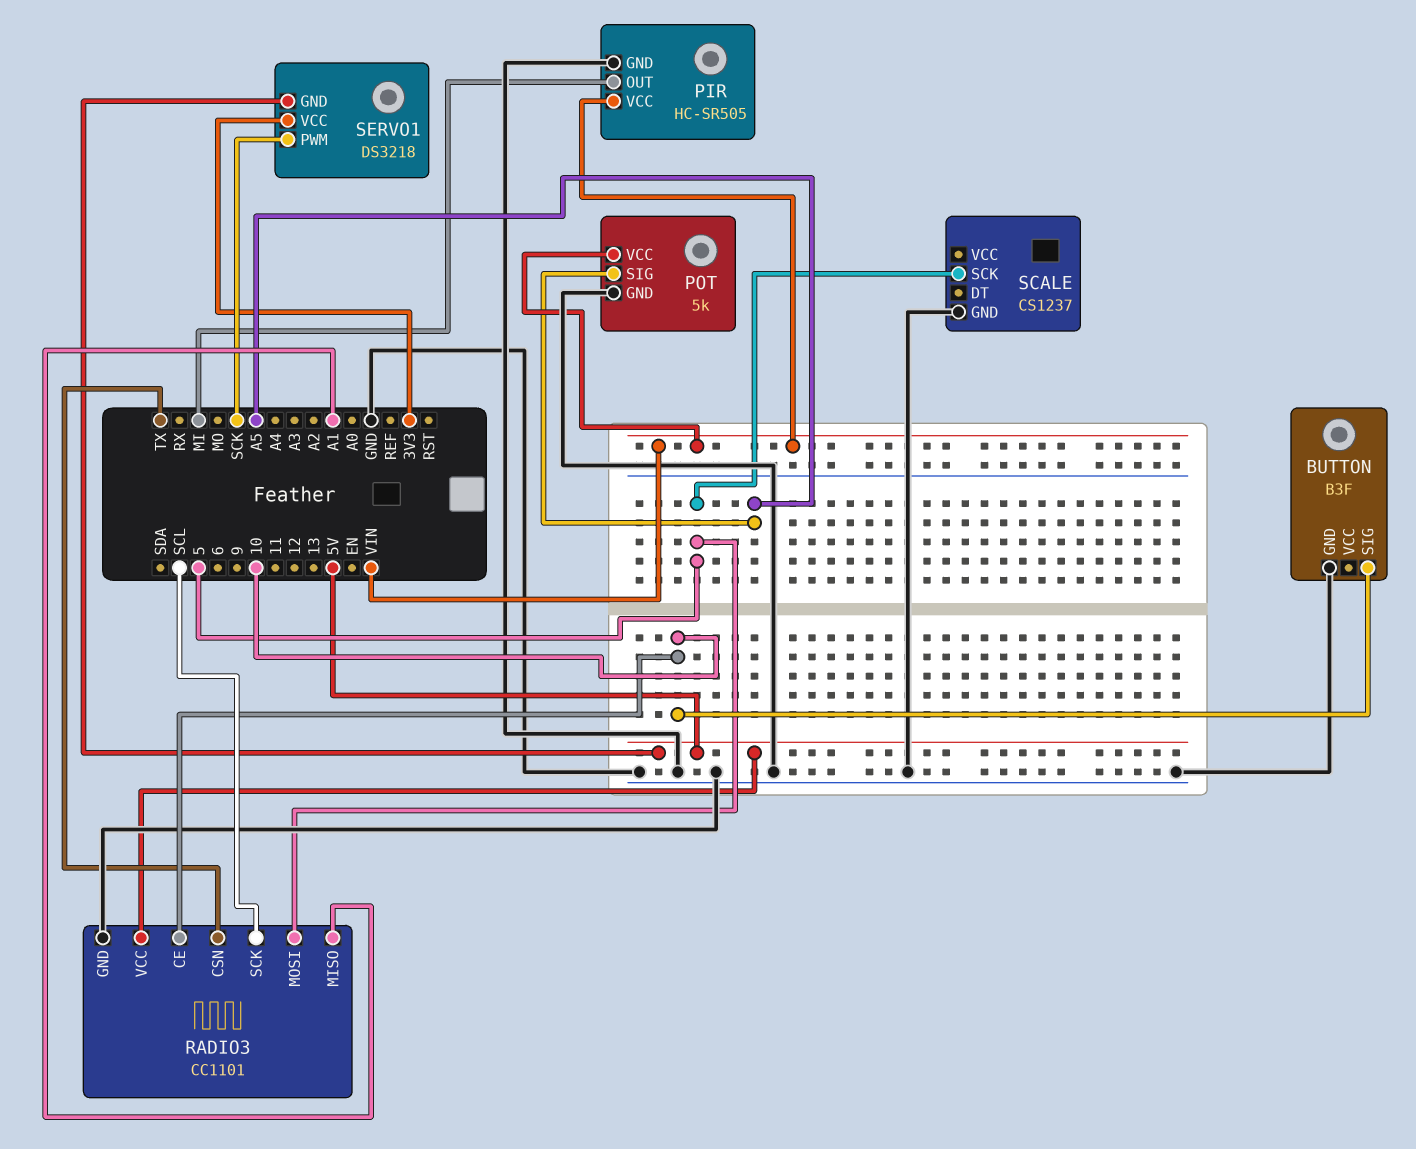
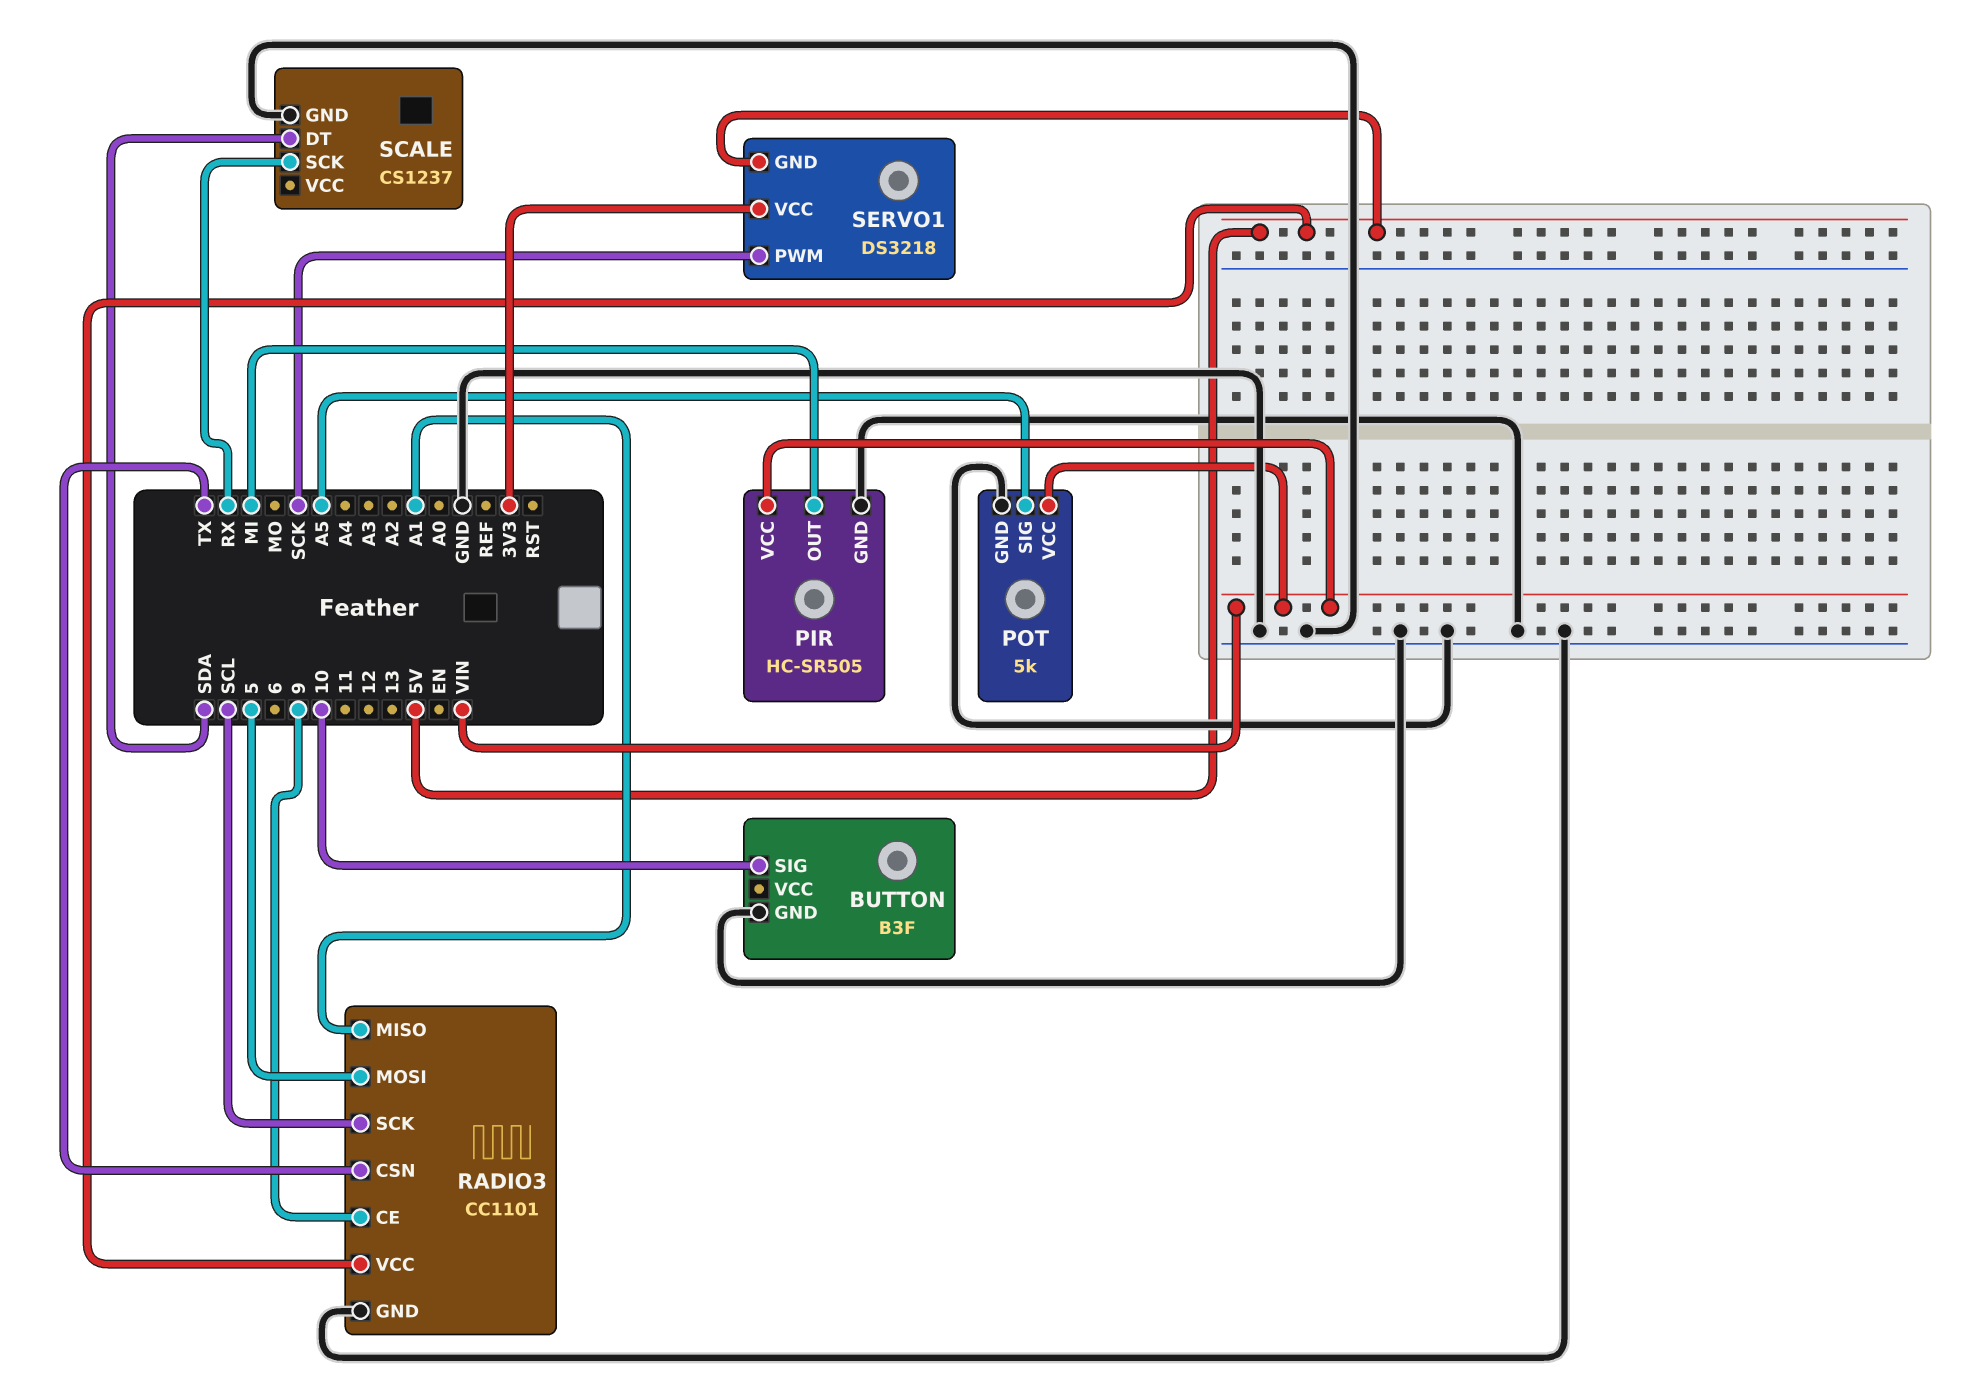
RADIO3 pin CE: 10 -> 9
SCALE pin DT: none -> SDA
SCALE pin SCK: 5 -> RX

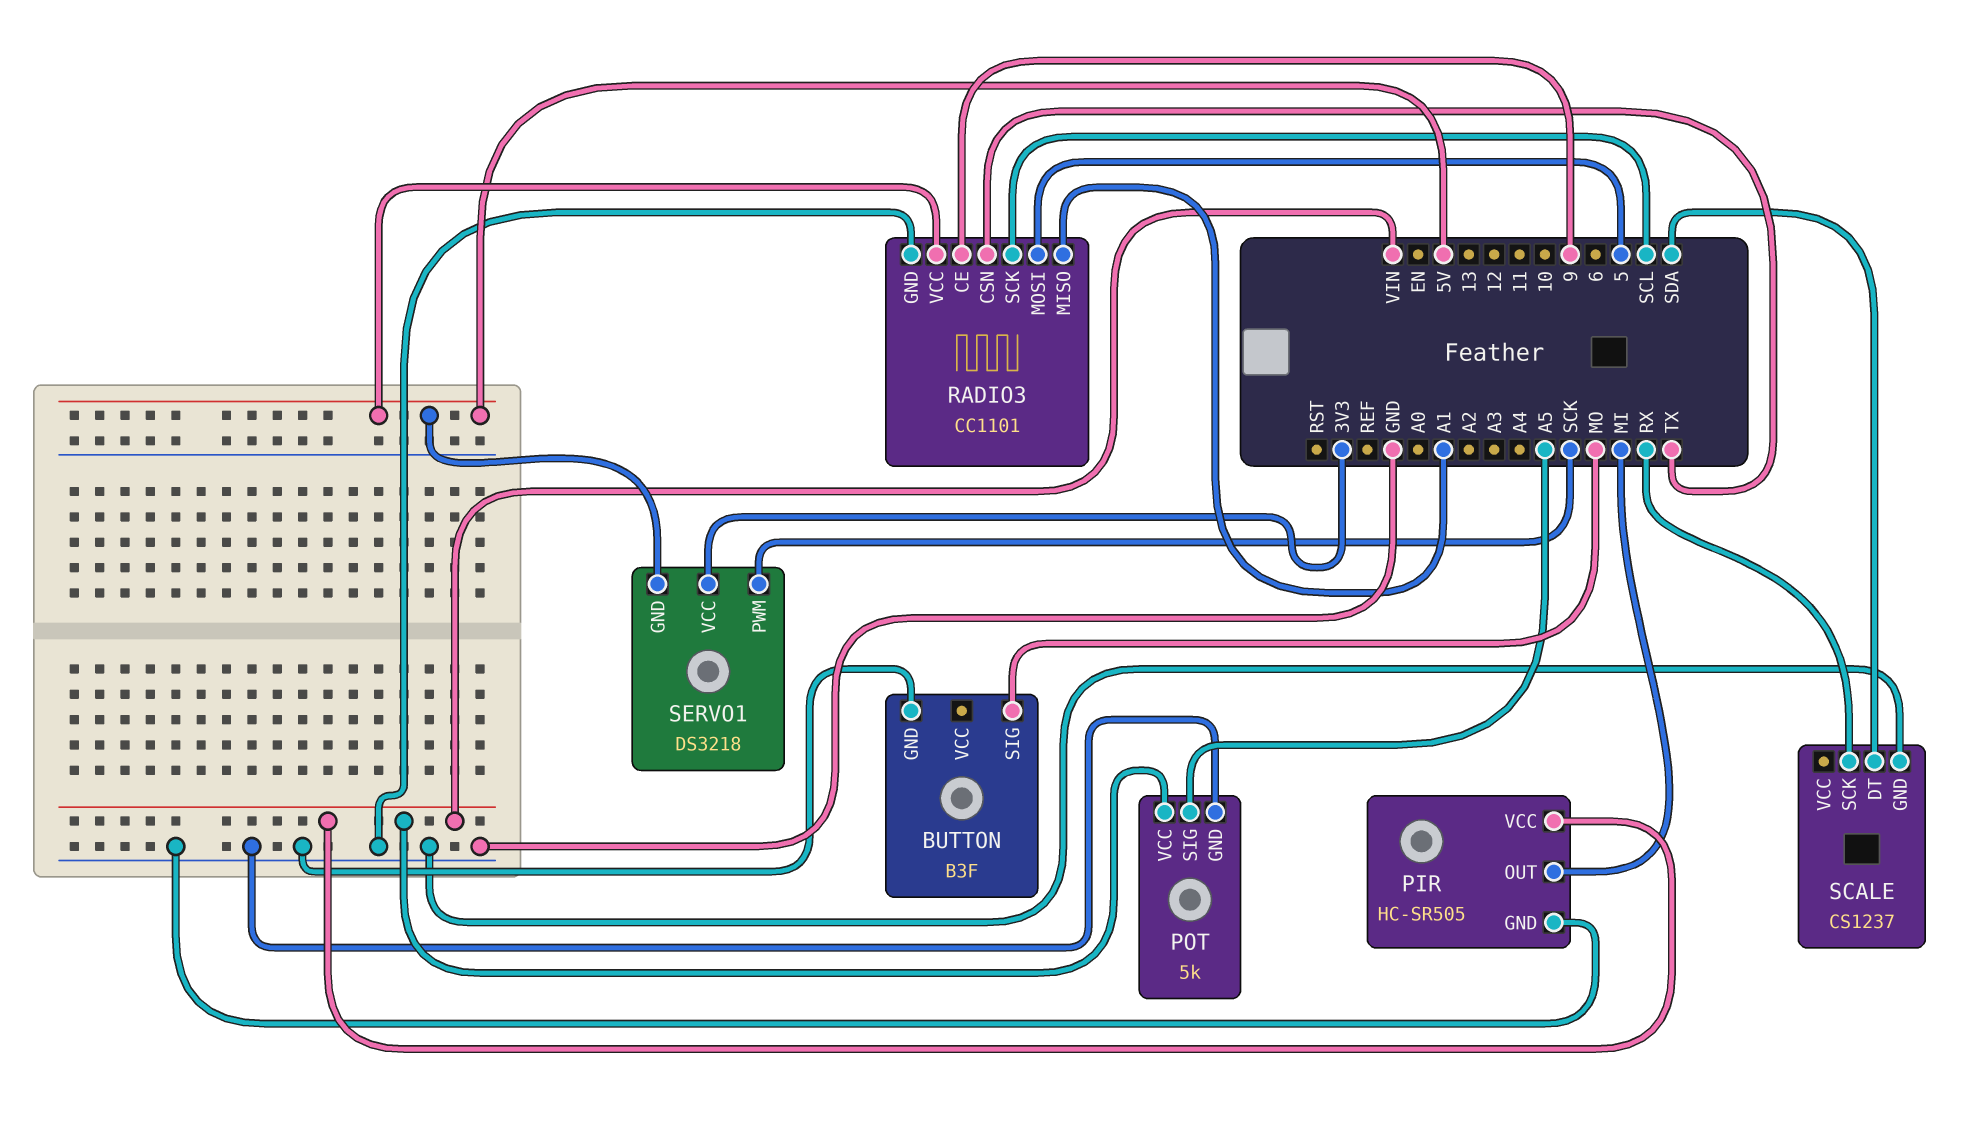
BUTTON pin SIG: 10 -> MO

